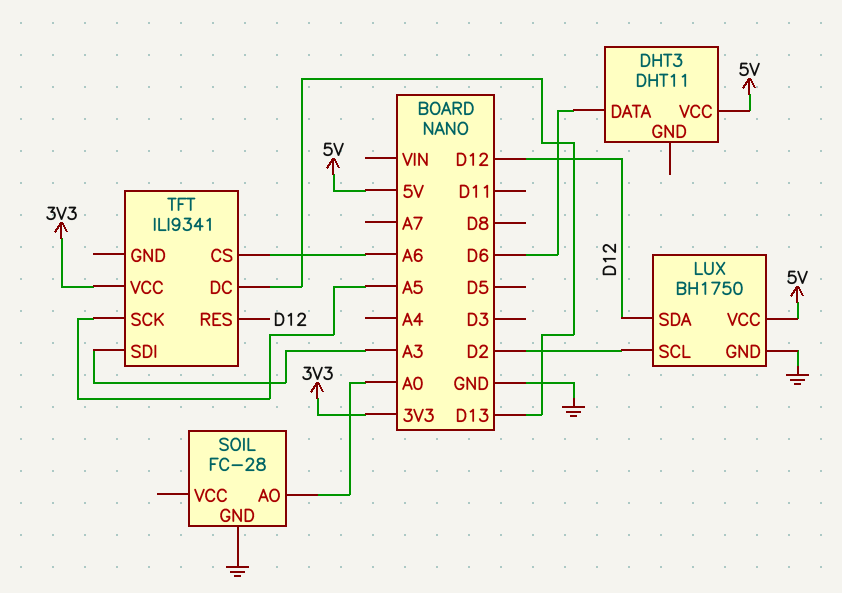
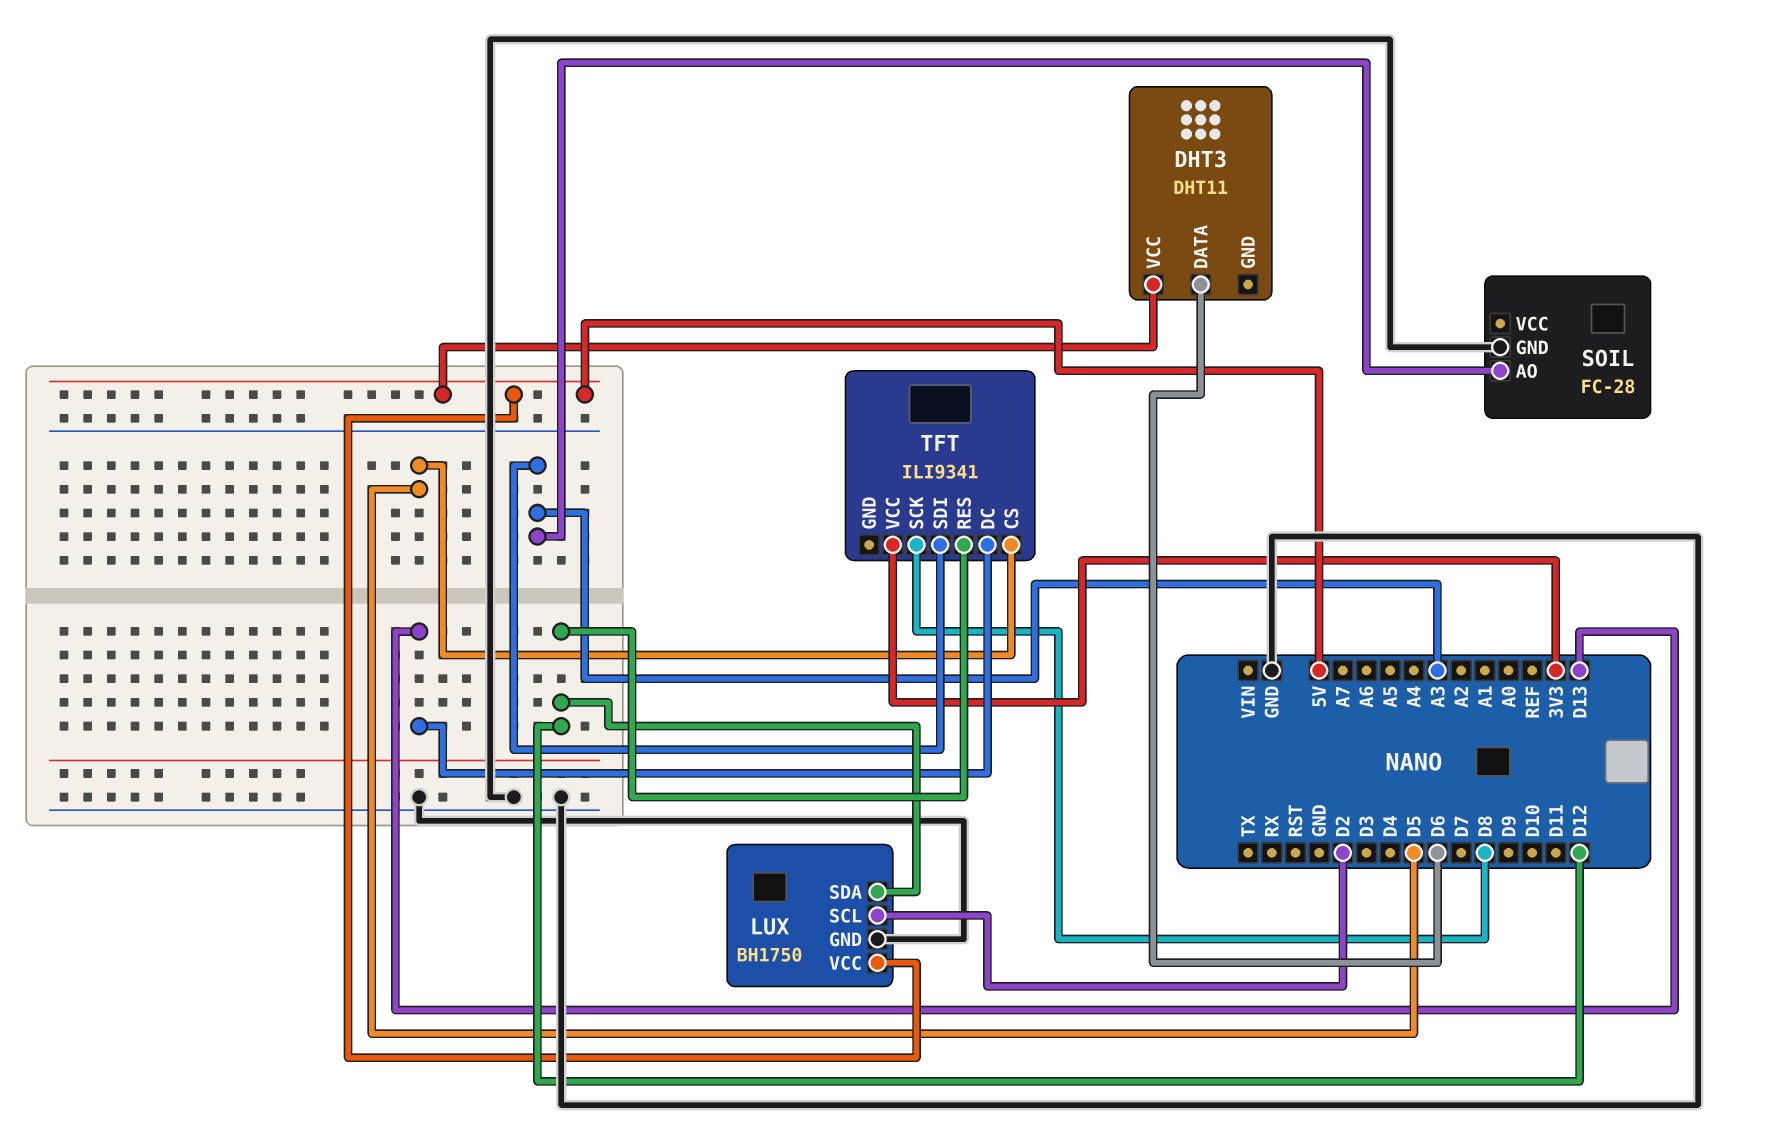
SOIL pin AO: A0 -> A3
TFT pin CS: A6 -> D5
TFT pin SCK: A5 -> D8

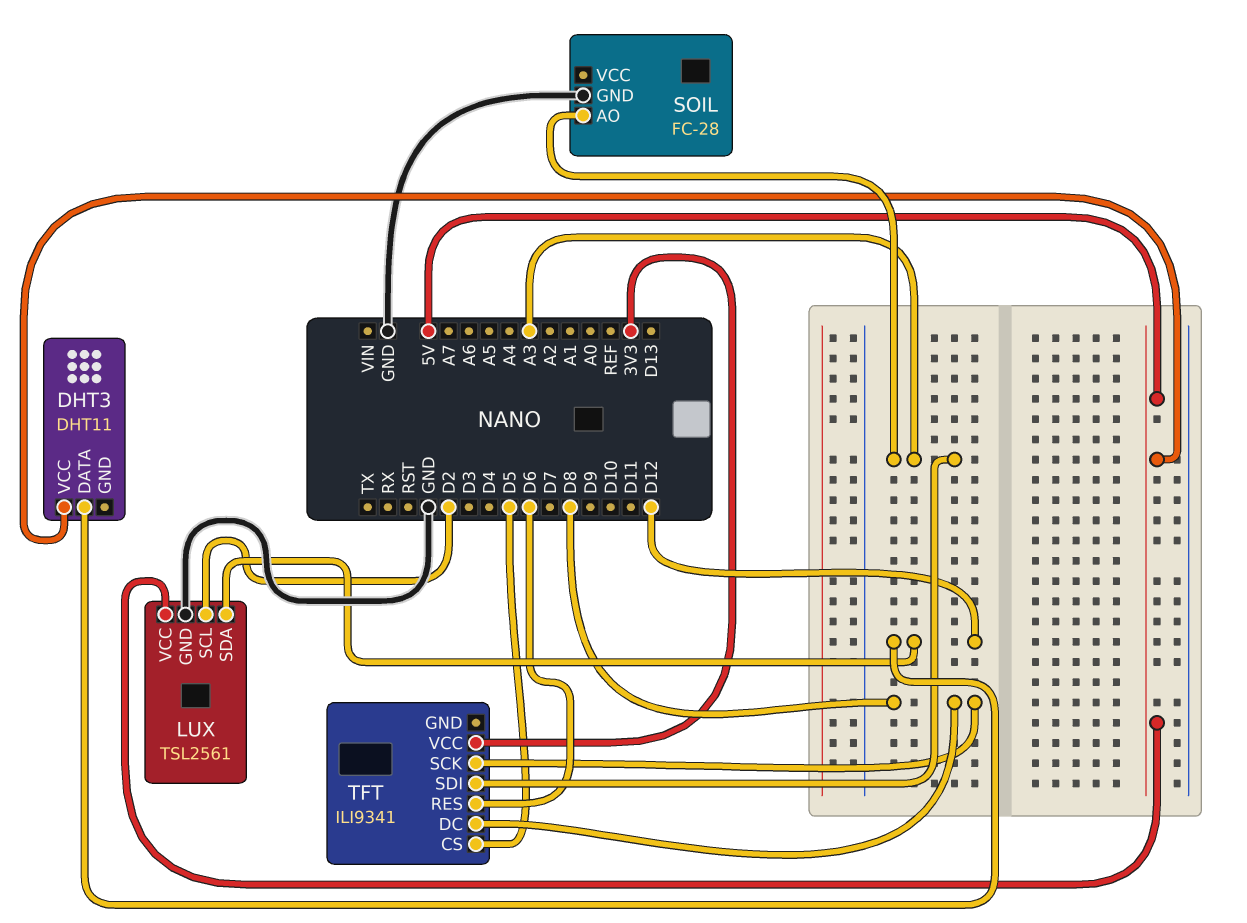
DHT3 pin DATA: D6 -> D12
LUX: BH1750 -> TSL2561
TFT pin DC: D13 -> D8
TFT pin RES: D12 -> D6

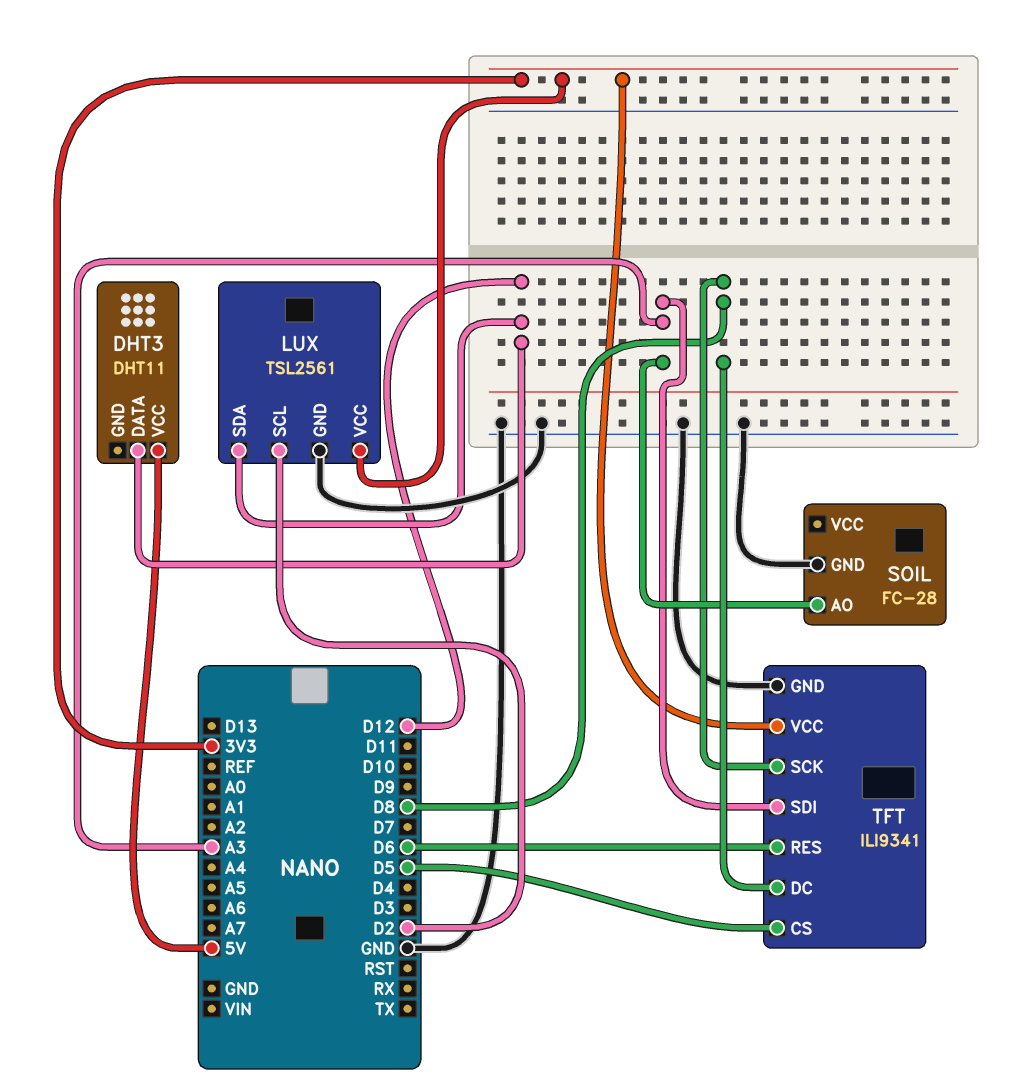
LUX pin VCC: 5V -> 3V3
TFT pin GND: none -> GND

